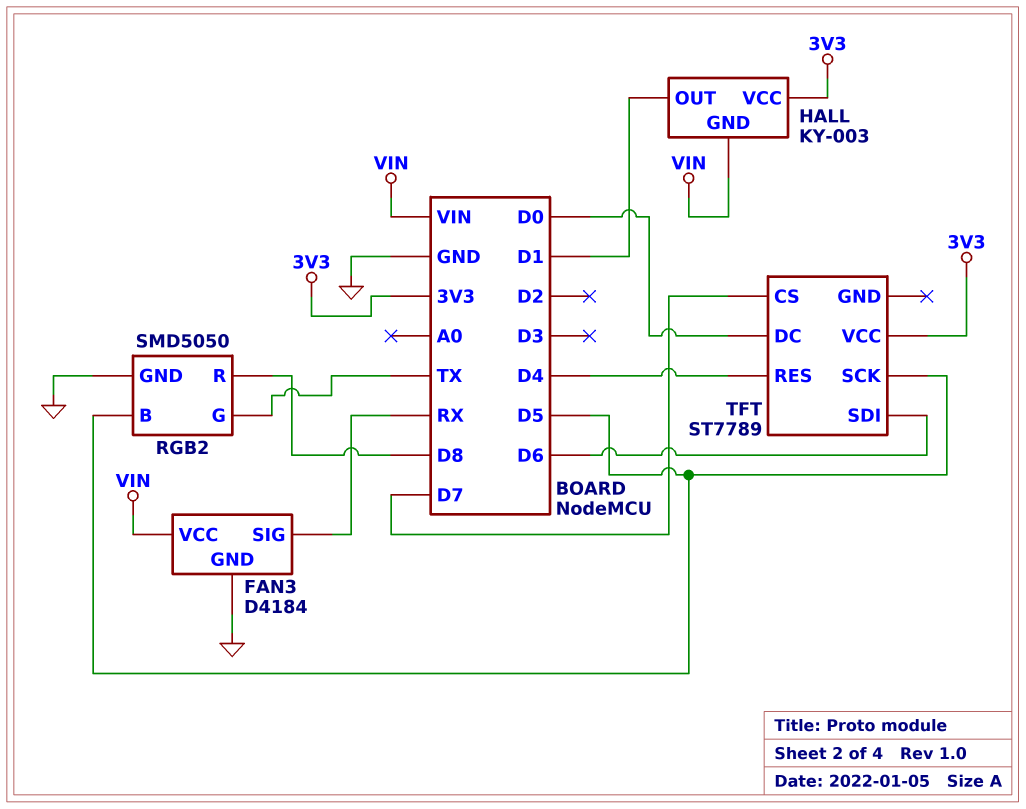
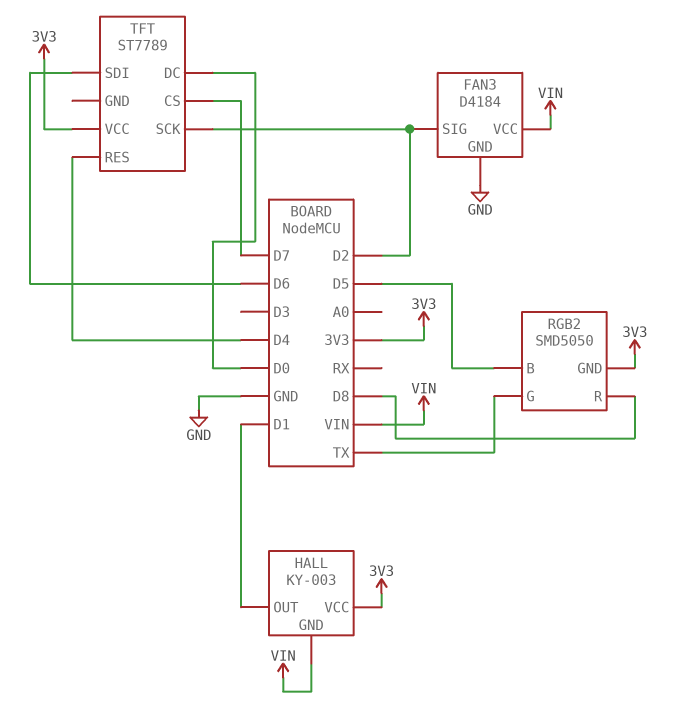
FAN3 pin SIG: RX -> D2
RGB2 pin GND: GND -> 3V3
TFT pin SCK: D5 -> D2

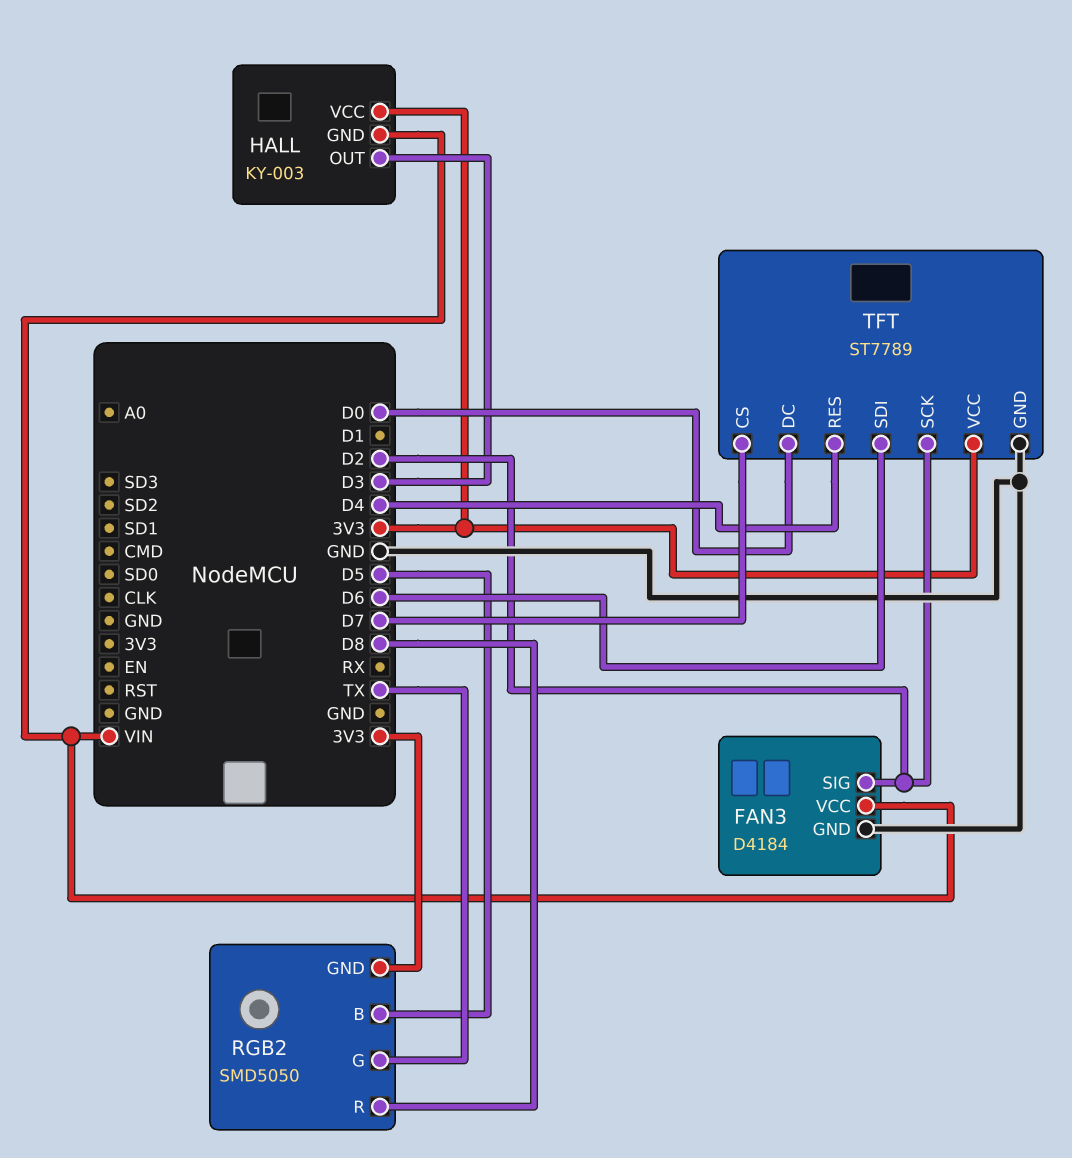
HALL pin OUT: D1 -> D3
TFT pin GND: none -> GND

